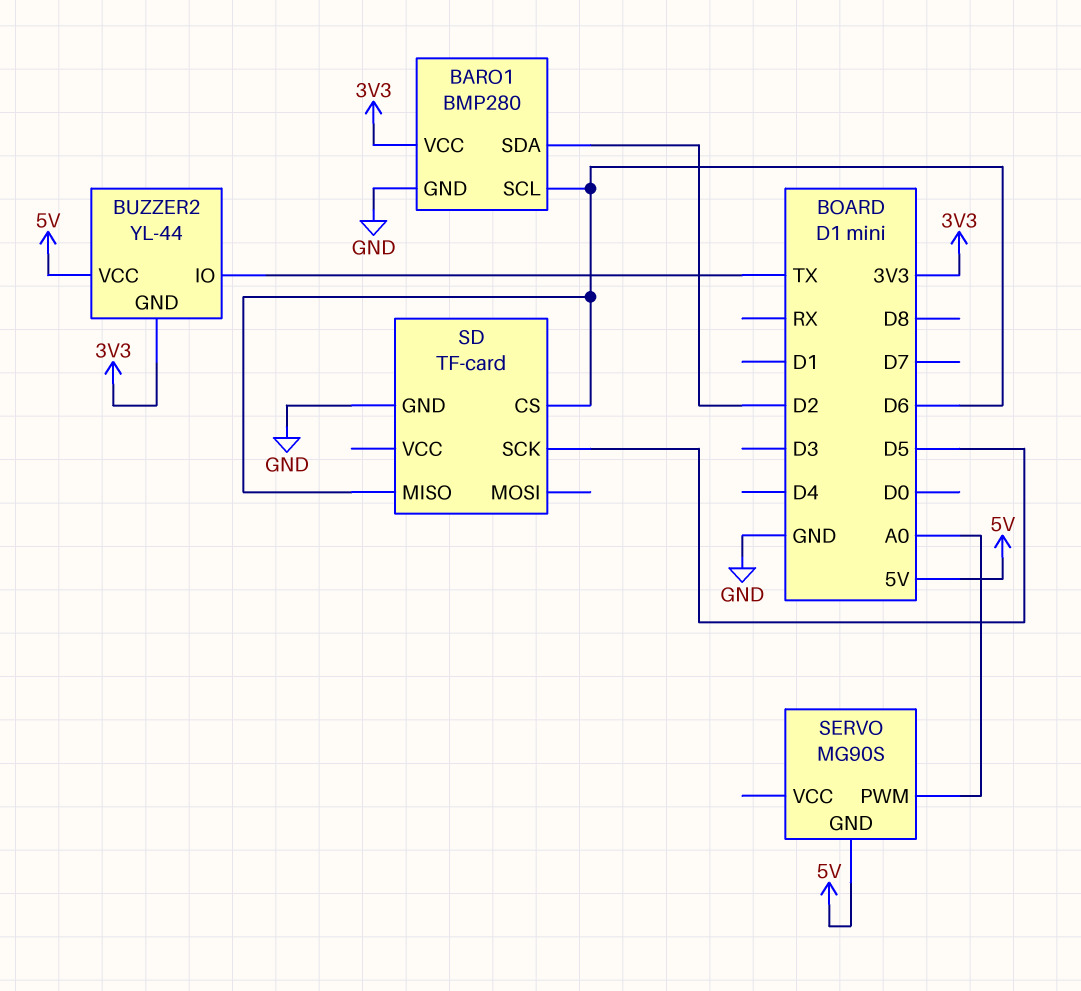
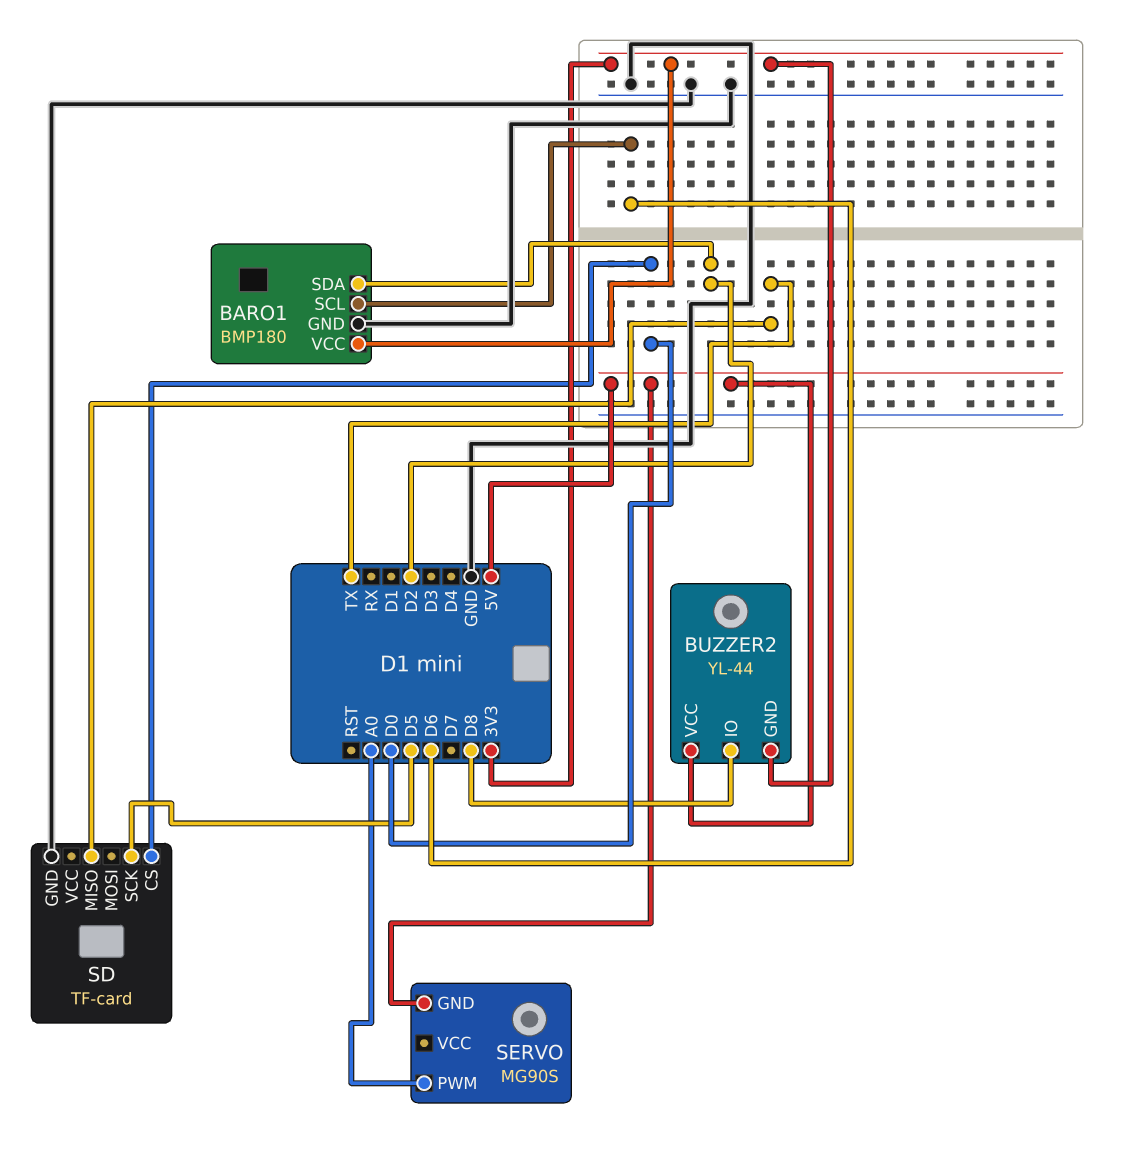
BARO1: BMP280 -> BMP180
BUZZER2 pin IO: TX -> D8
SD pin CS: D6 -> D0
SD pin MISO: D6 -> TX

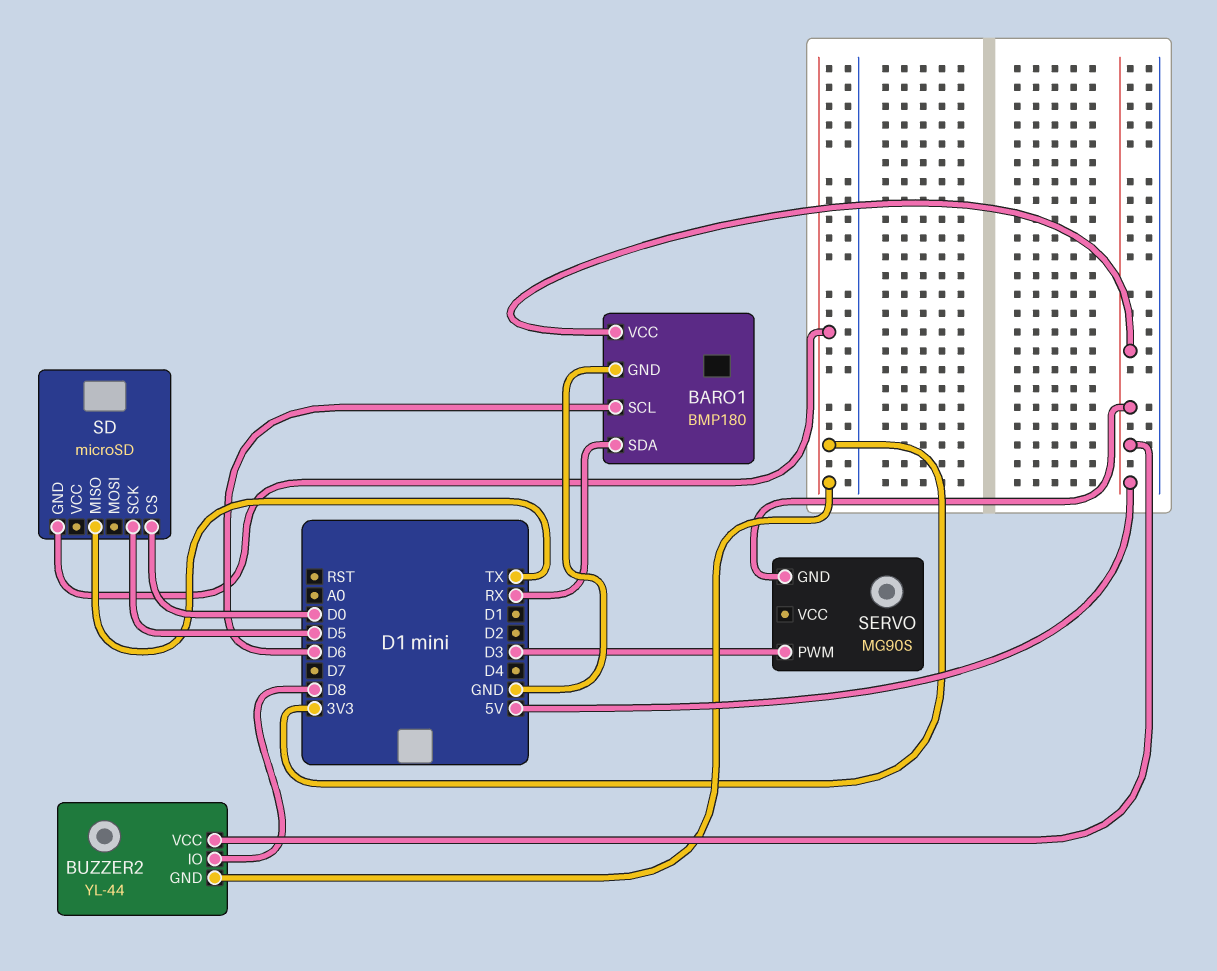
BARO1 pin SDA: D2 -> RX
BARO1 pin VCC: 3V3 -> 5V
SD: TF-card -> microSD
SD pin GND: GND -> 3V3
SERVO pin PWM: A0 -> D3

